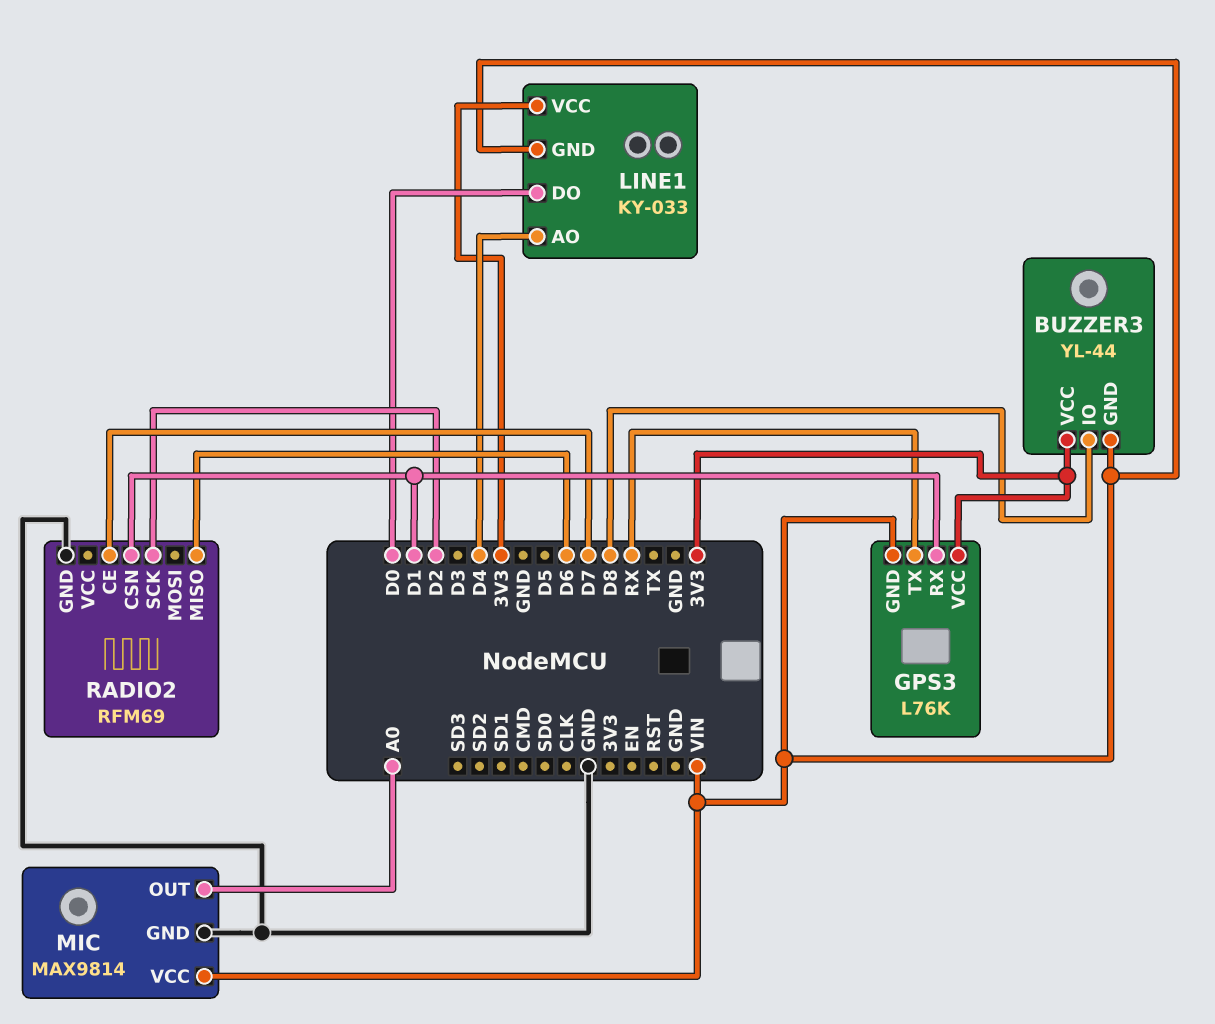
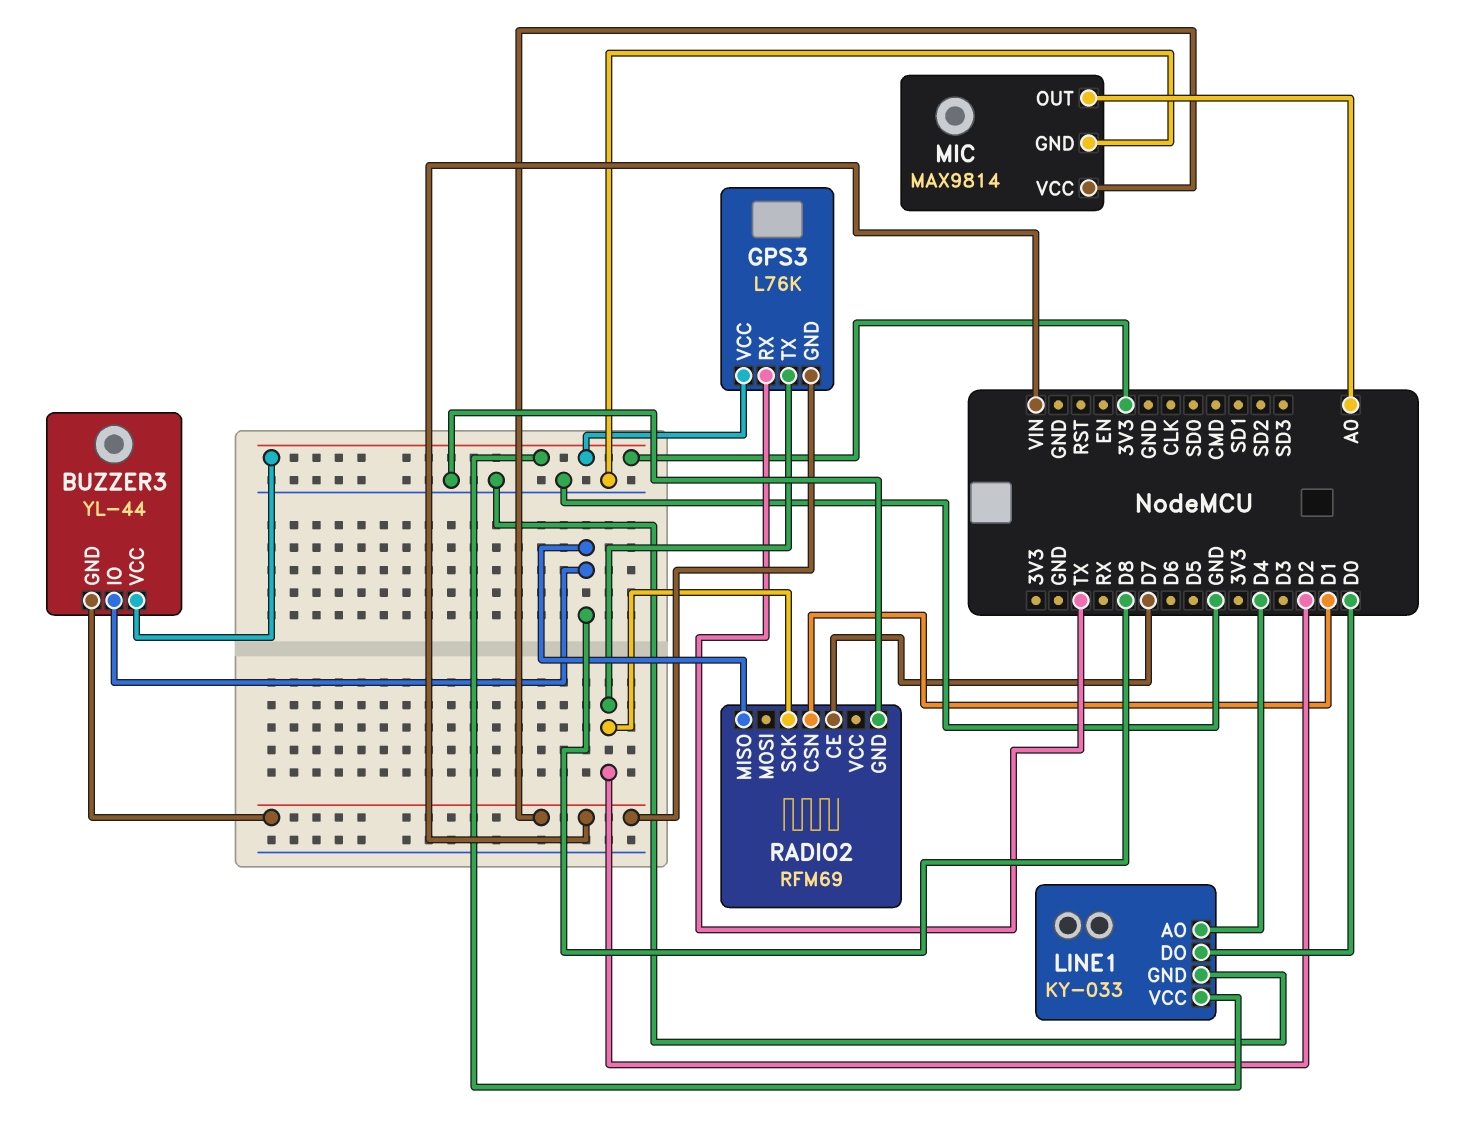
GPS3 pin RX: D1 -> TX
GPS3 pin TX: RX -> D2
LINE1 pin GND: VIN -> GND
RADIO2 pin MISO: D6 -> D8

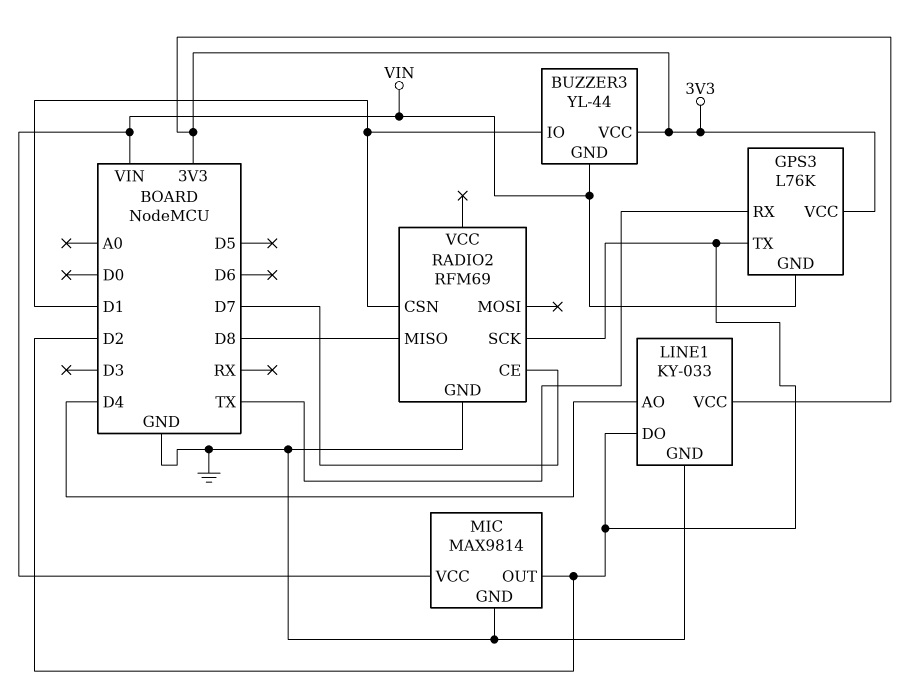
BUZZER3 pin IO: D8 -> D1
LINE1 pin DO: D0 -> D2
MIC pin OUT: A0 -> D2

